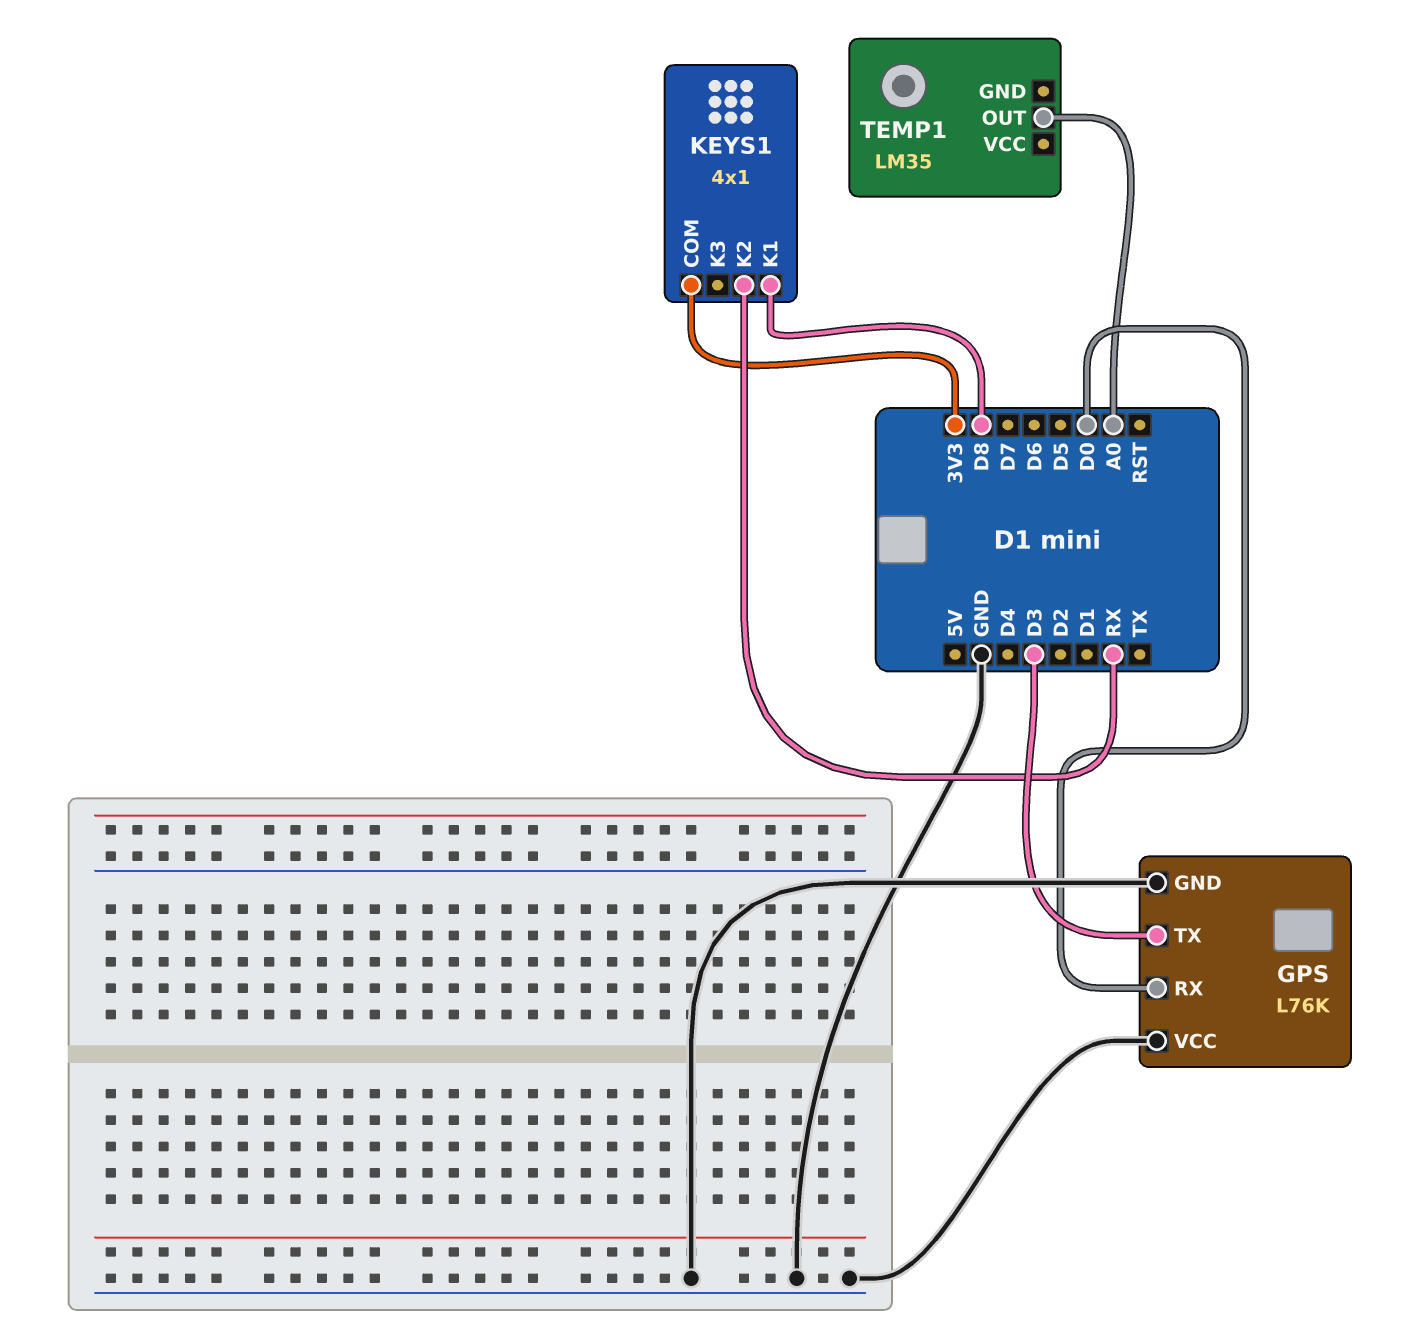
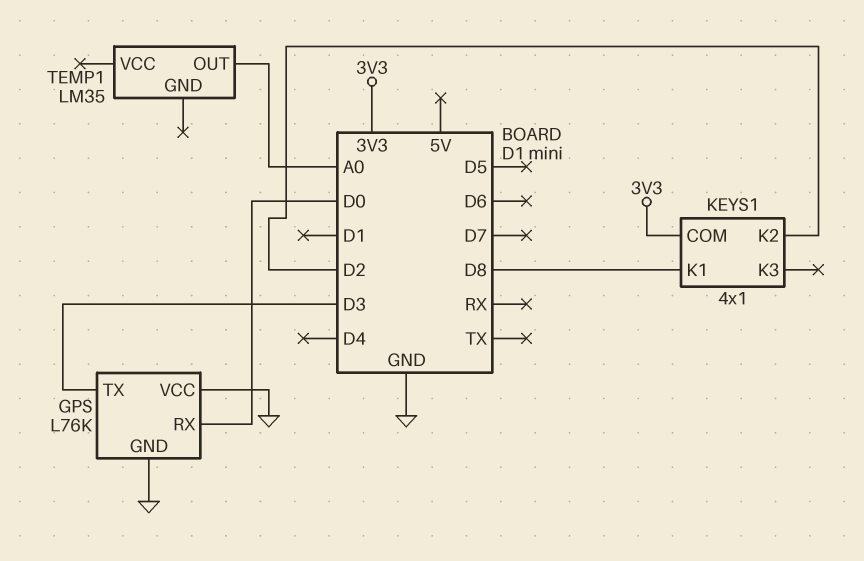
KEYS1 pin K2: RX -> D2

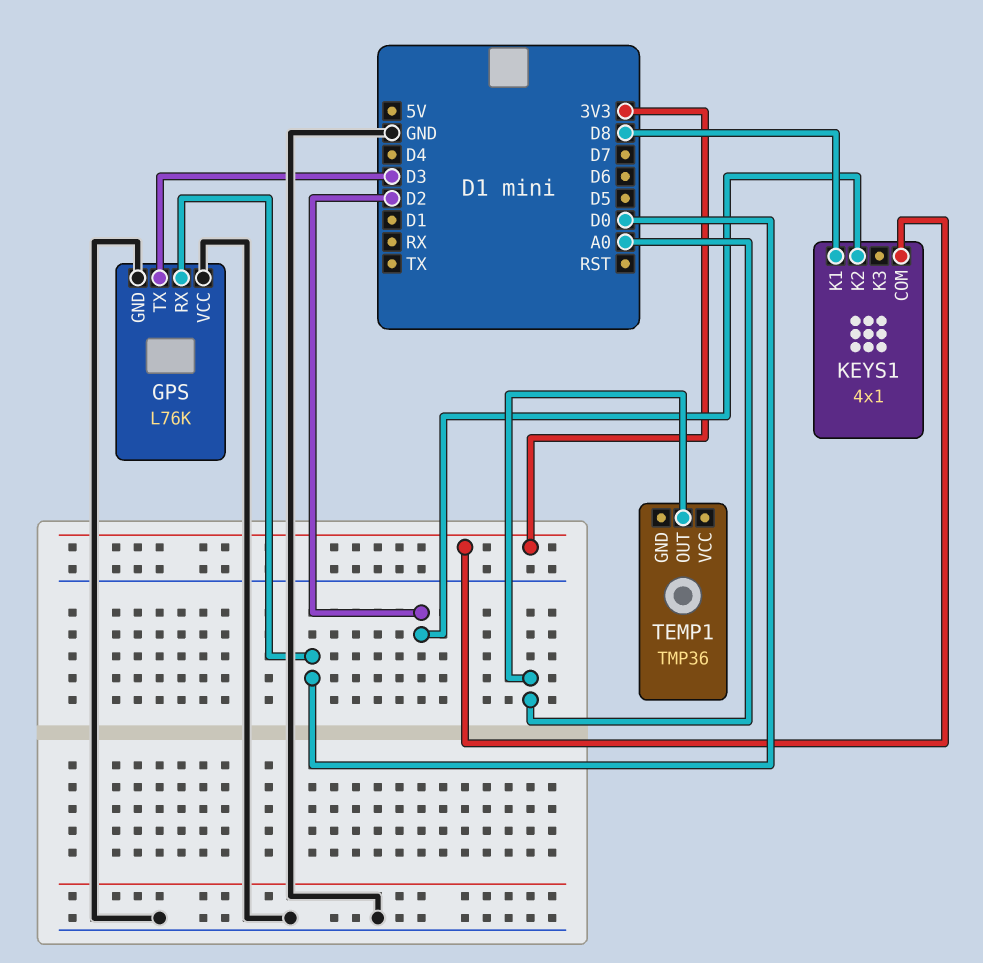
TEMP1: LM35 -> TMP36

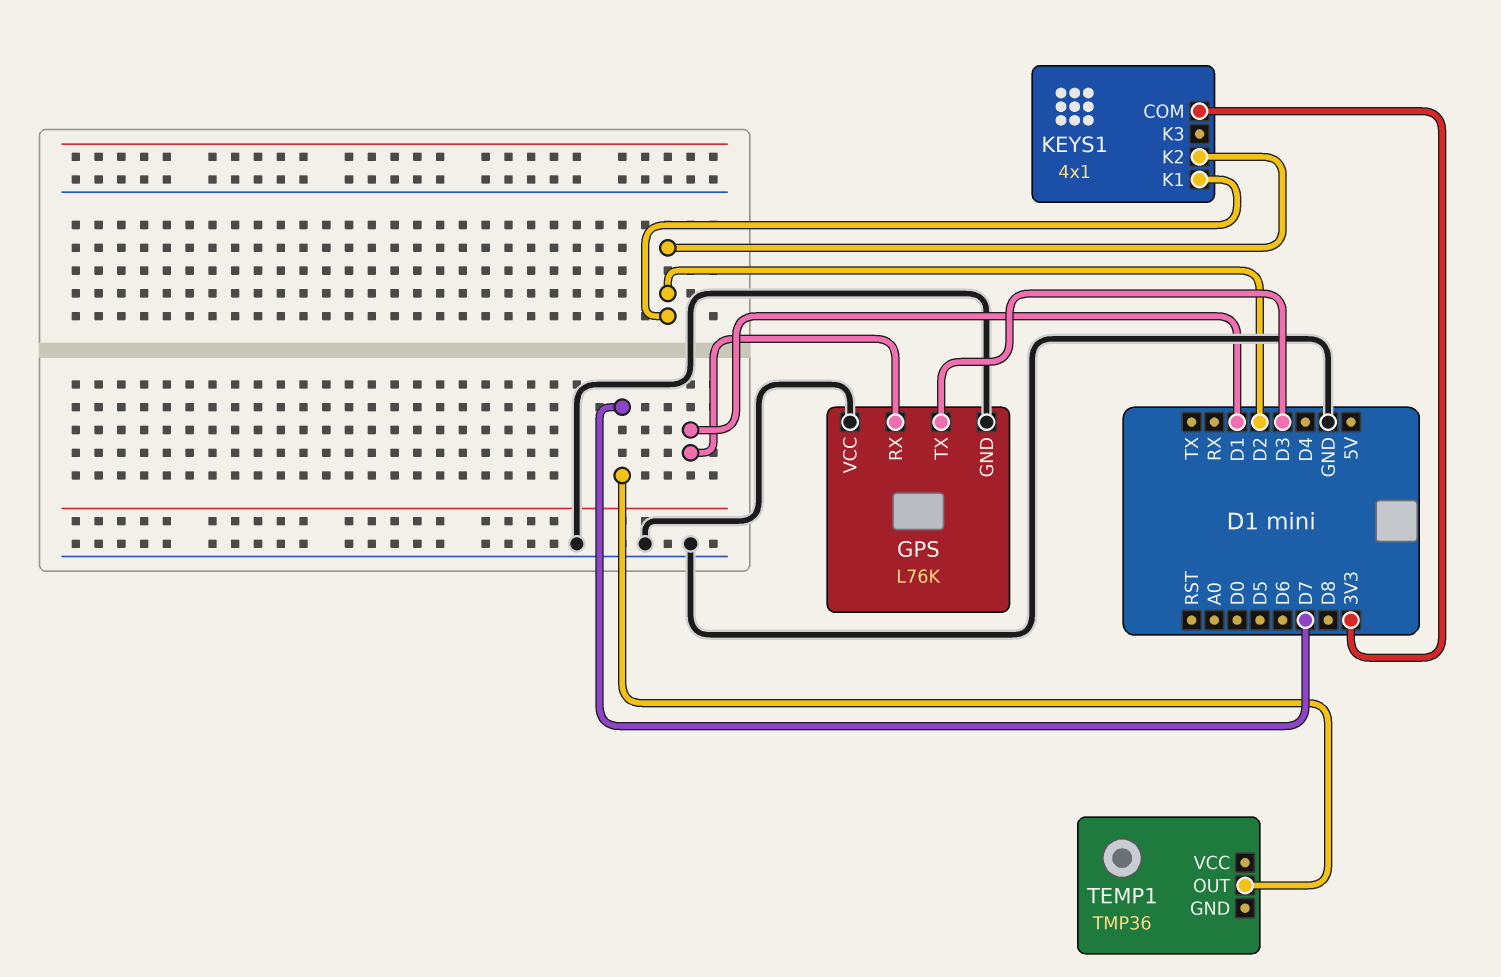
GPS pin RX: D0 -> D1
KEYS1 pin K1: D8 -> D2
TEMP1 pin OUT: A0 -> D7

